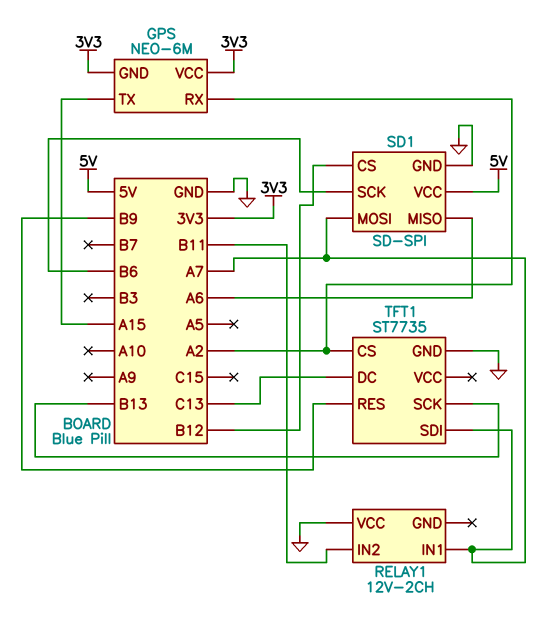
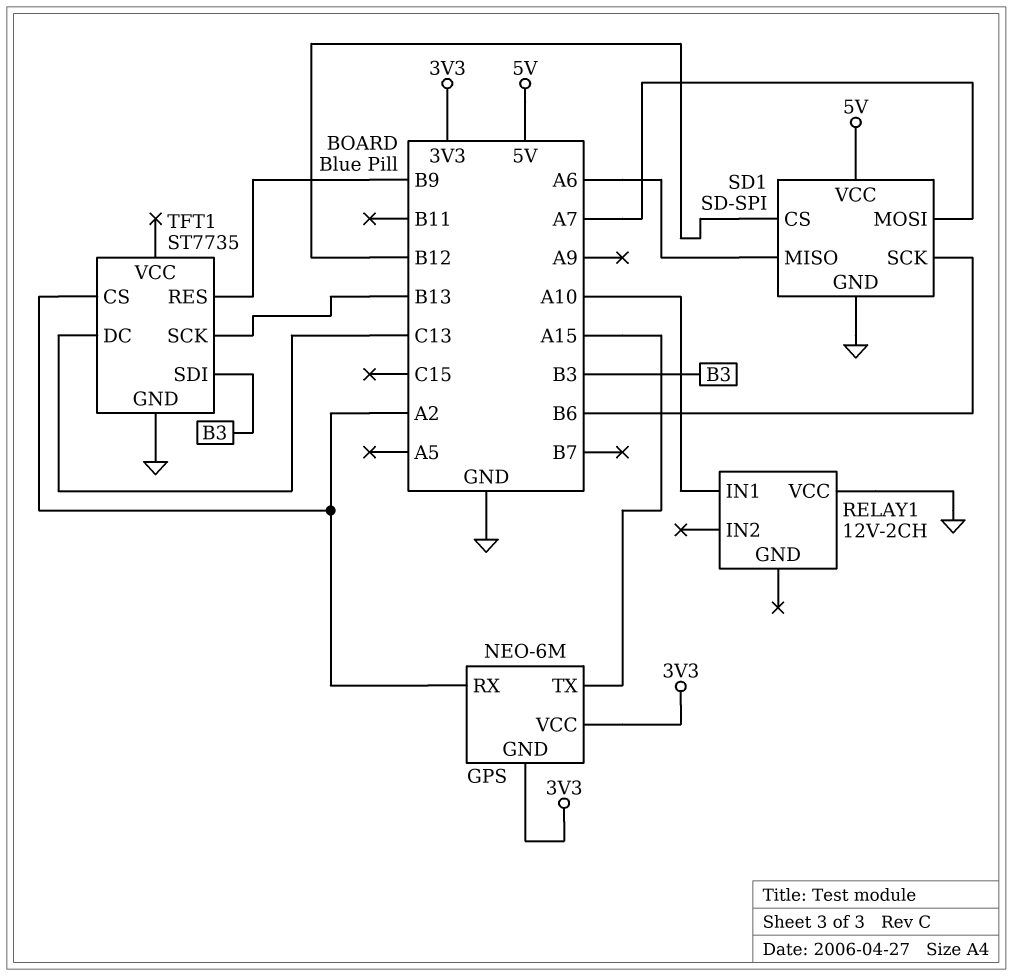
RELAY1 pin IN1: A7 -> A10
RELAY1 pin IN2: B11 -> none
TFT1 pin SDI: A7 -> B3

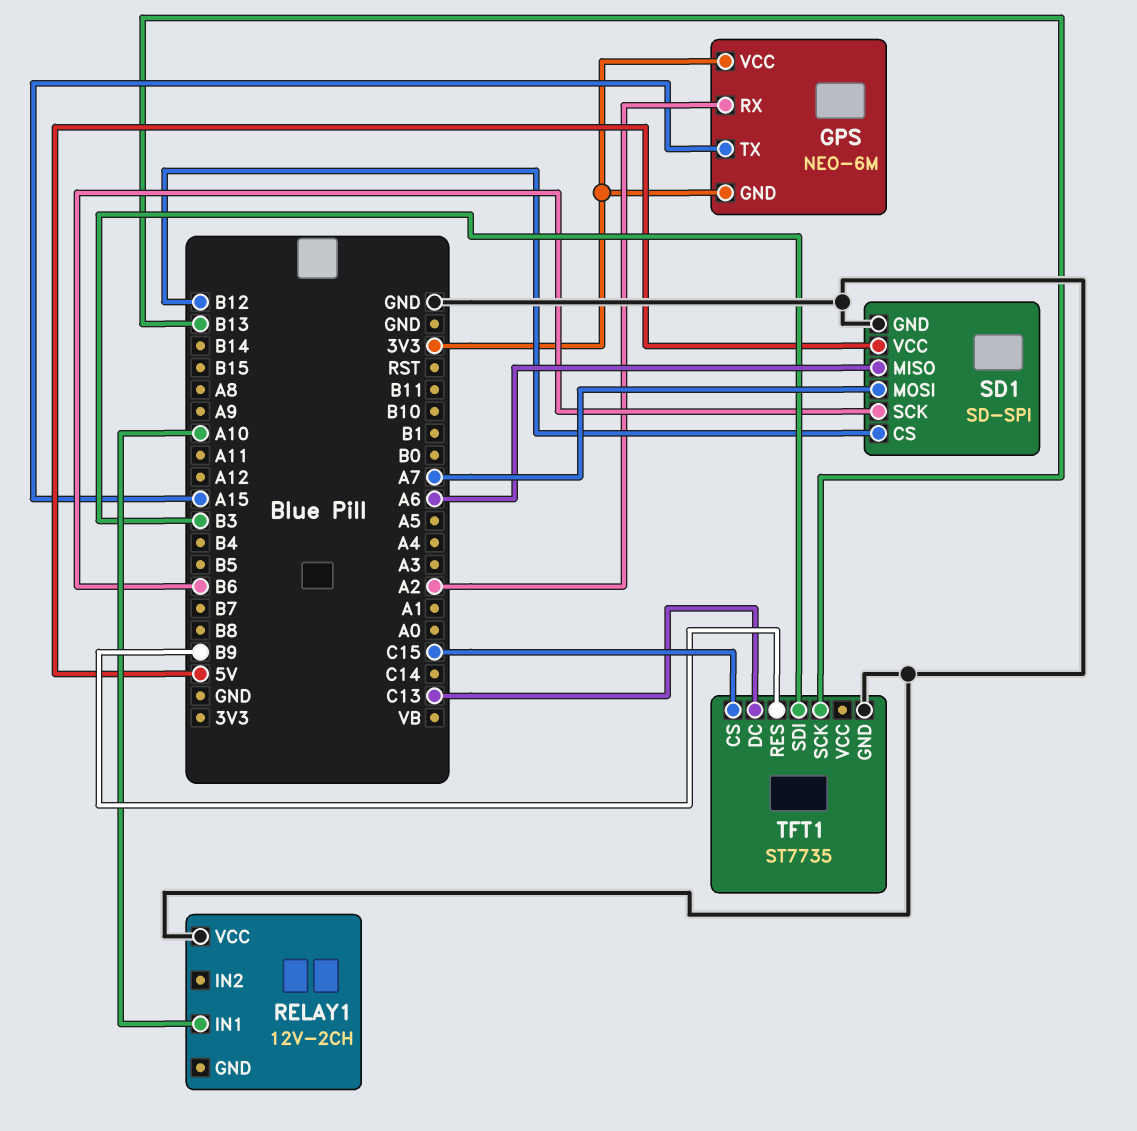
TFT1 pin CS: A2 -> C15

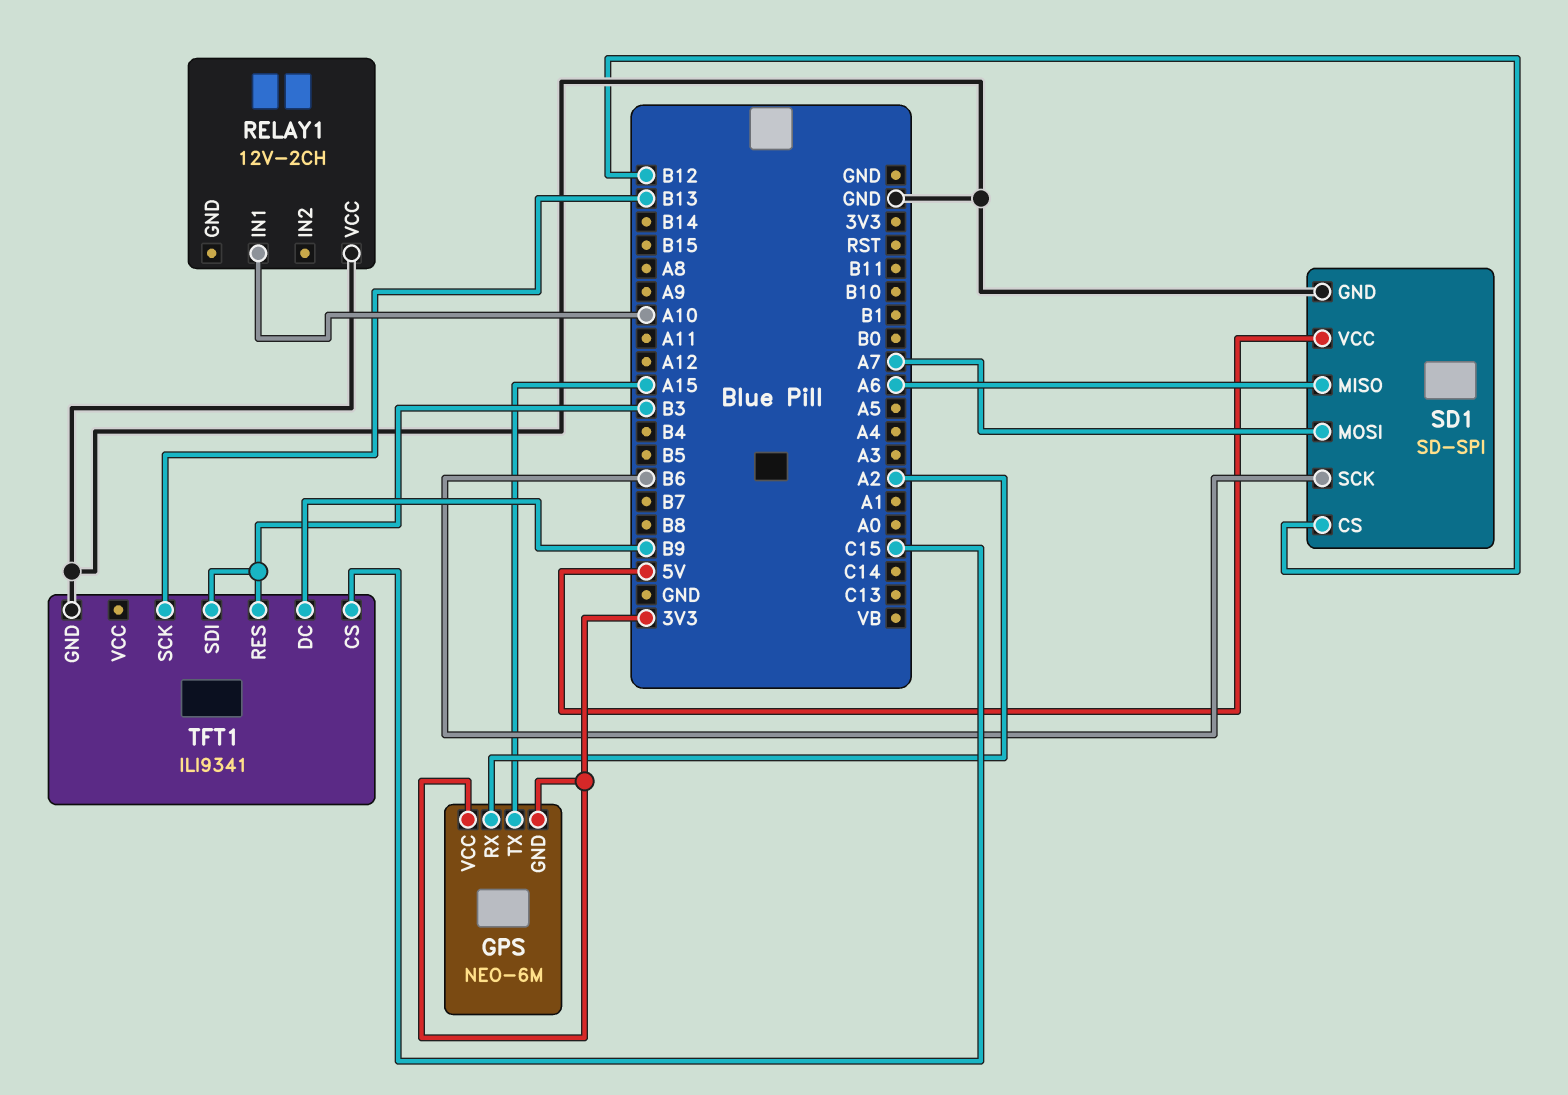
TFT1: ST7735 -> ILI9341
TFT1 pin DC: C13 -> B9
TFT1 pin RES: B9 -> B3

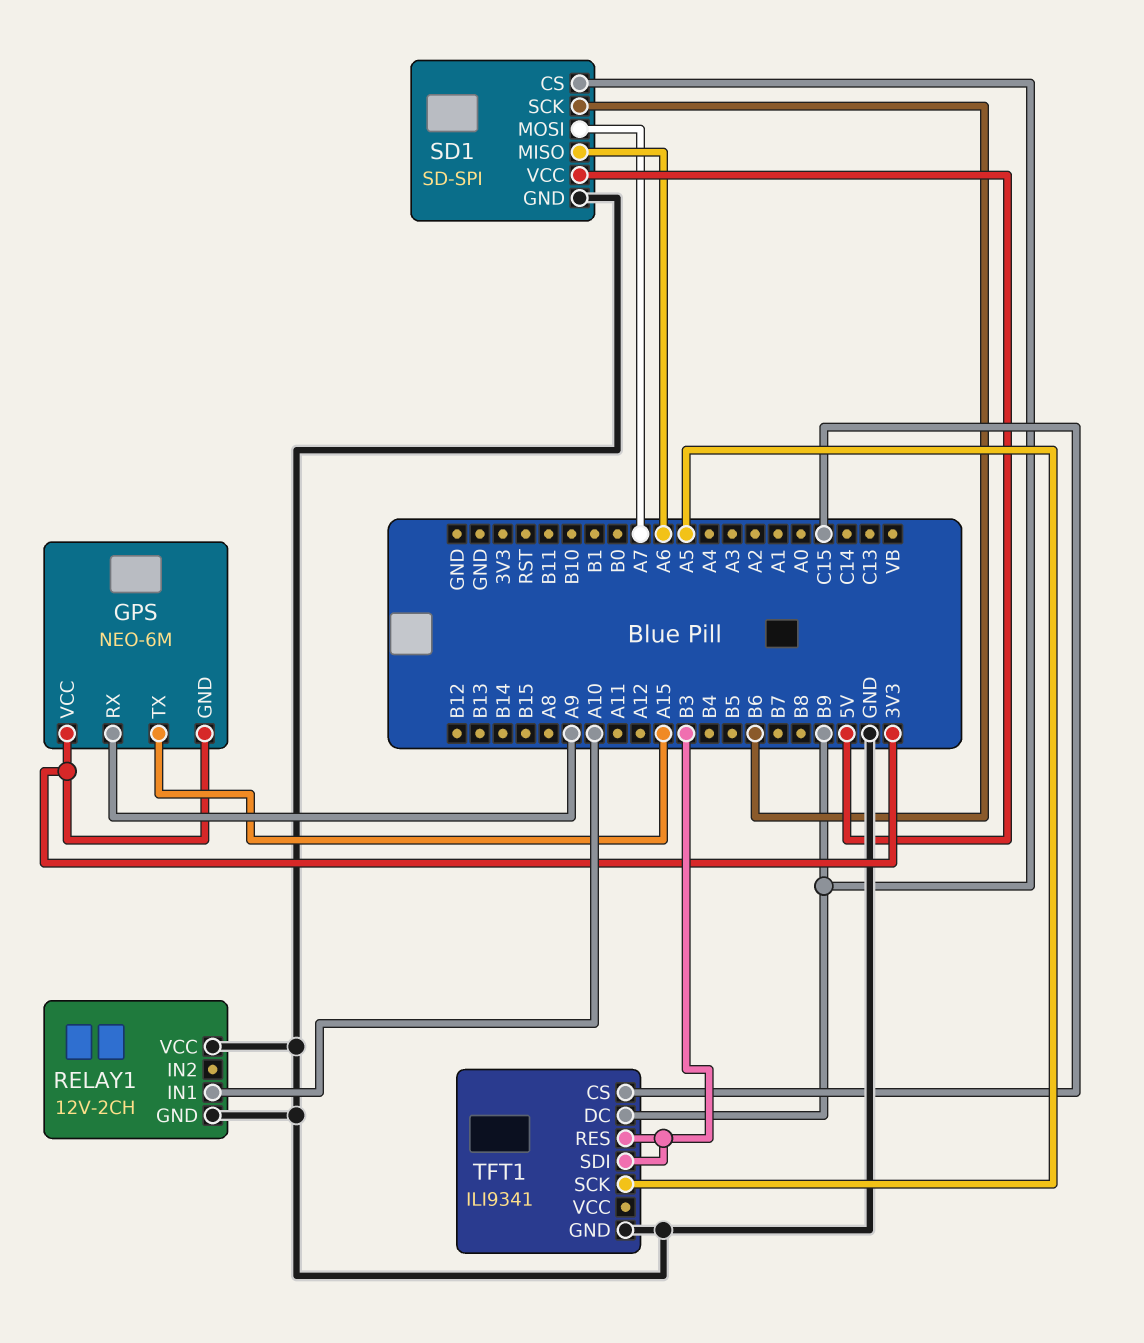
GPS pin RX: A2 -> A9
RELAY1 pin GND: none -> GND
SD1 pin CS: B12 -> B9
TFT1 pin SCK: B13 -> A5

